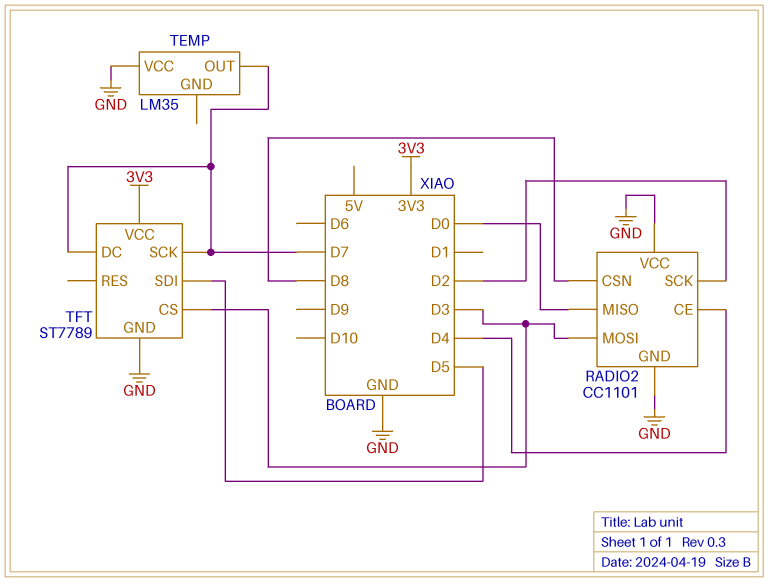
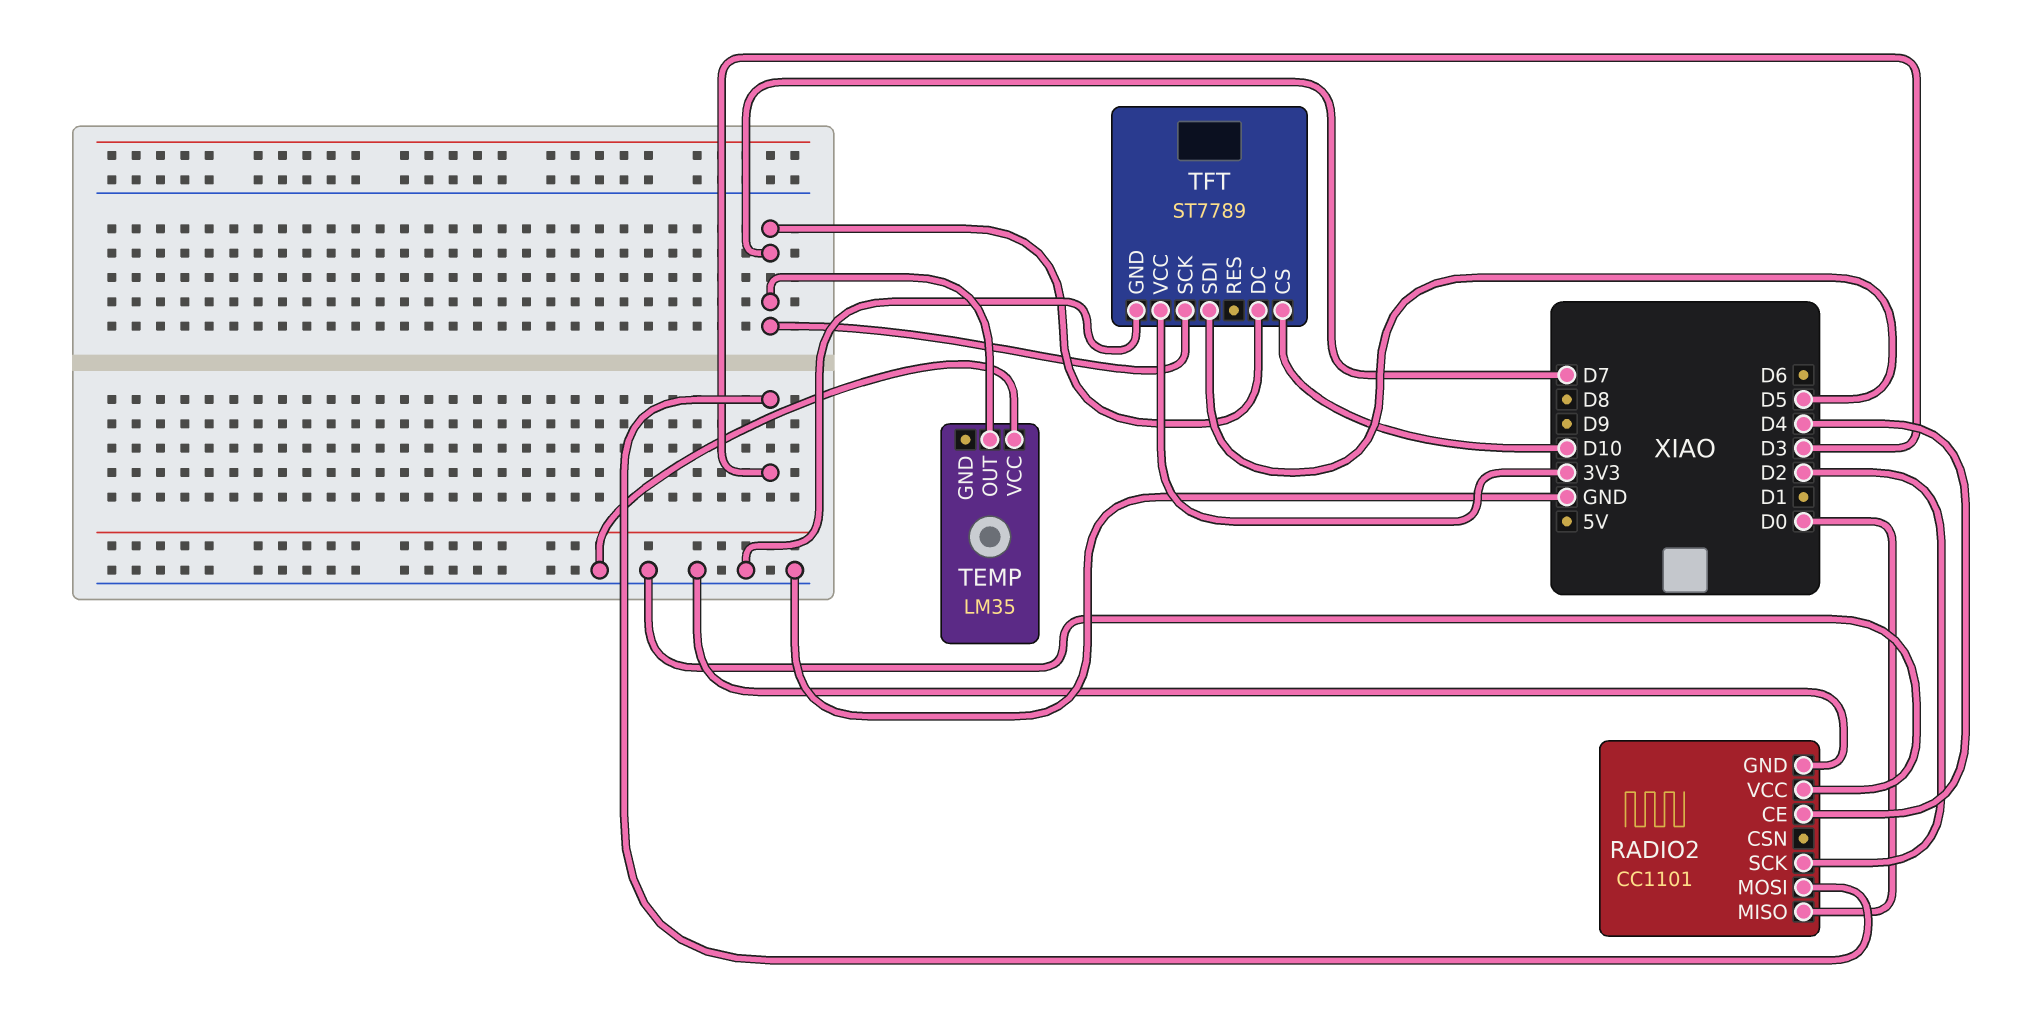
RADIO2 pin CSN: D8 -> none
TFT pin CS: D3 -> D10

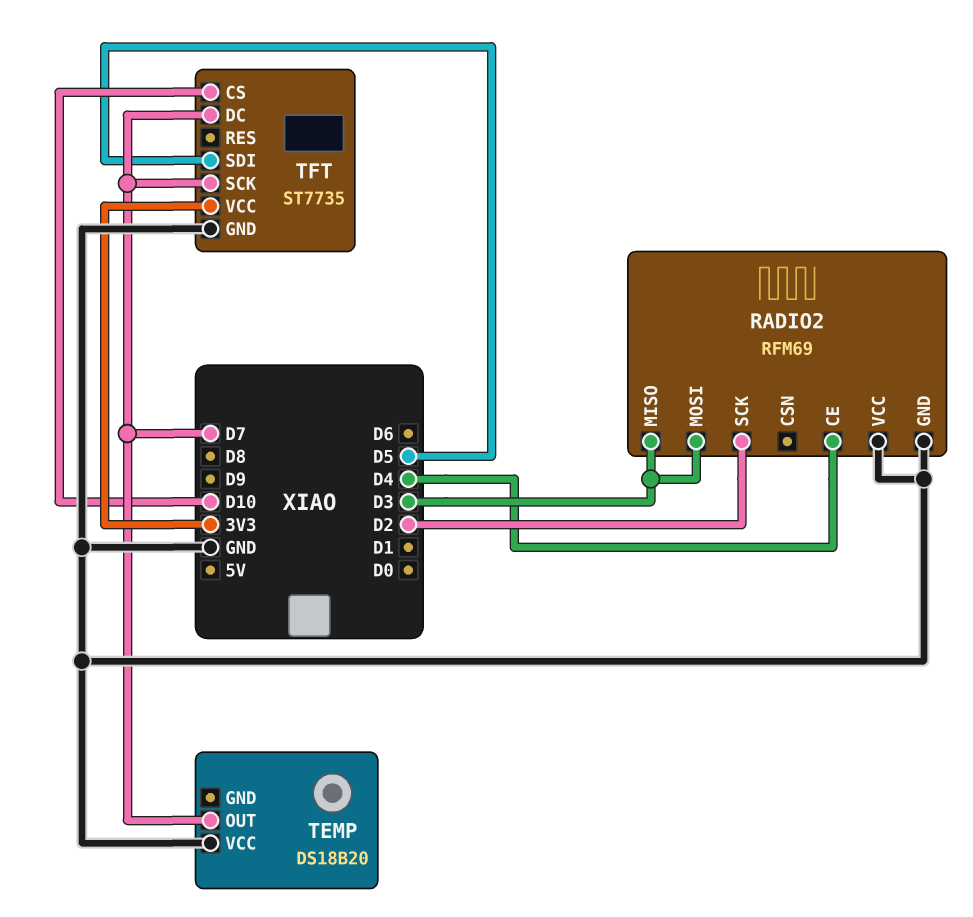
RADIO2: CC1101 -> RFM69
RADIO2 pin MISO: D0 -> D3
TEMP: LM35 -> DS18B20
TFT: ST7789 -> ST7735

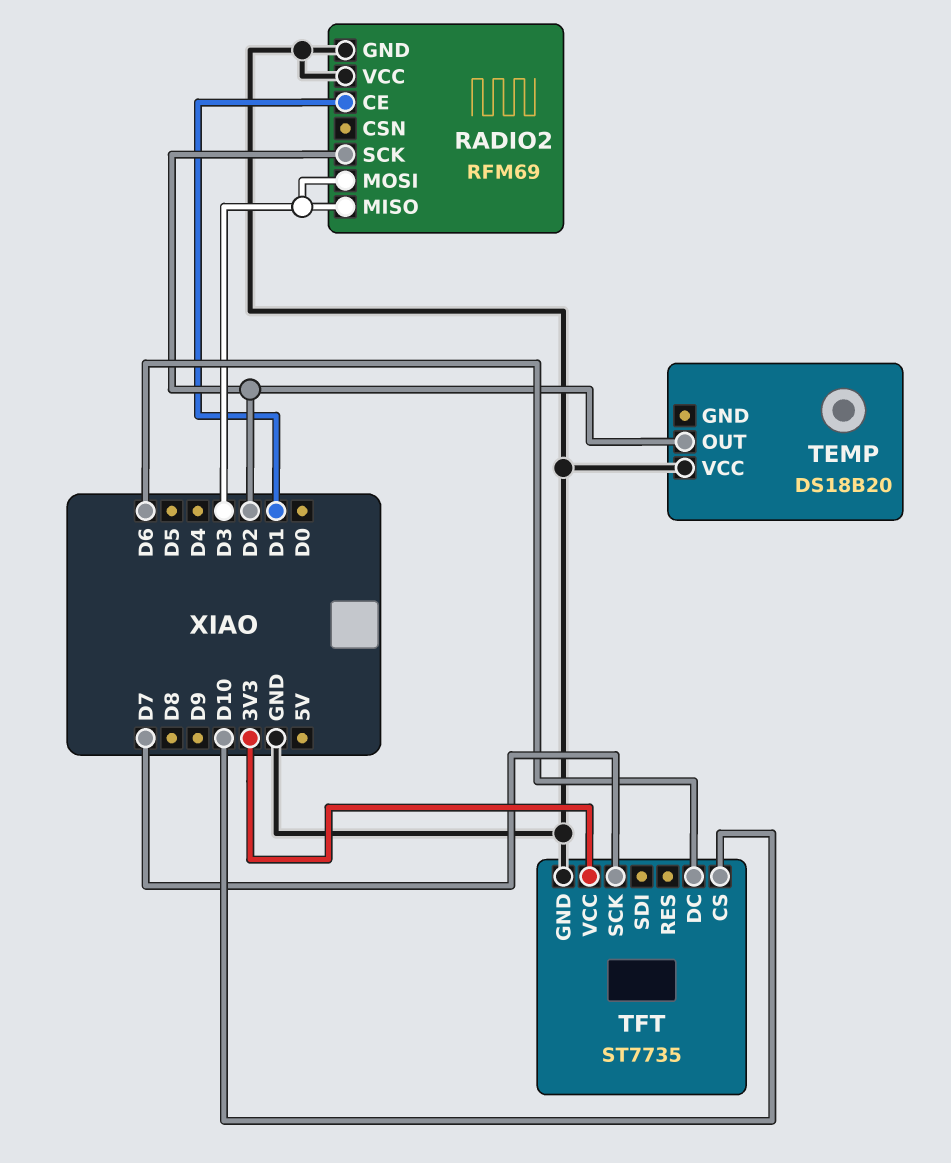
RADIO2 pin CE: D4 -> D1
TEMP pin OUT: D7 -> D2
TFT pin DC: D7 -> D6
TFT pin SDI: D5 -> none

